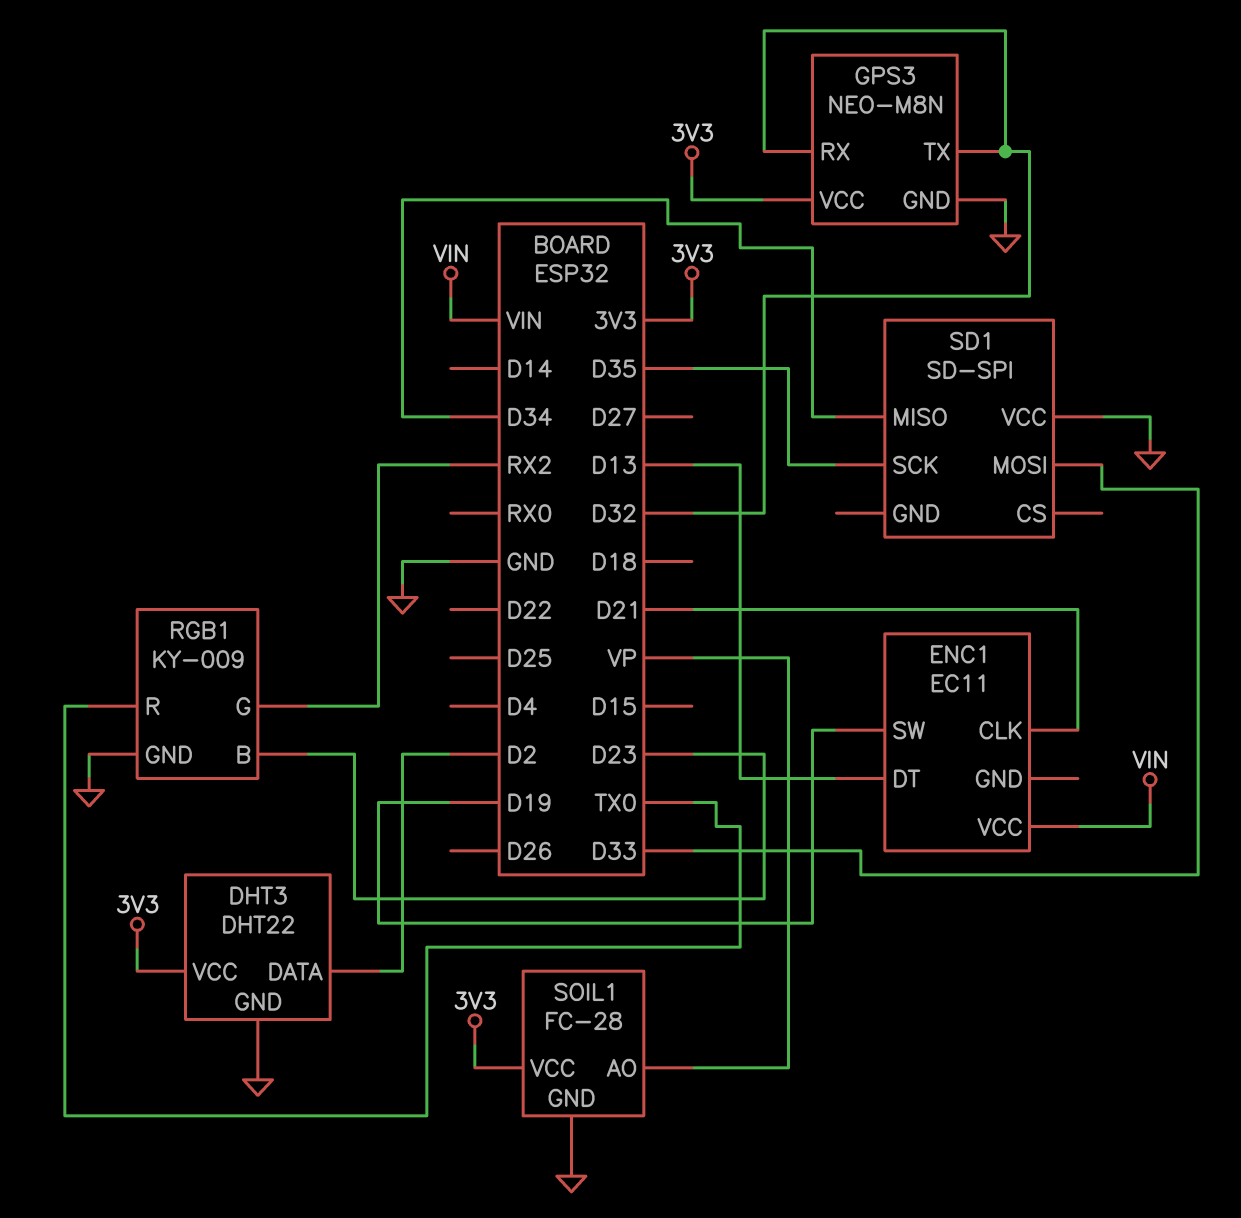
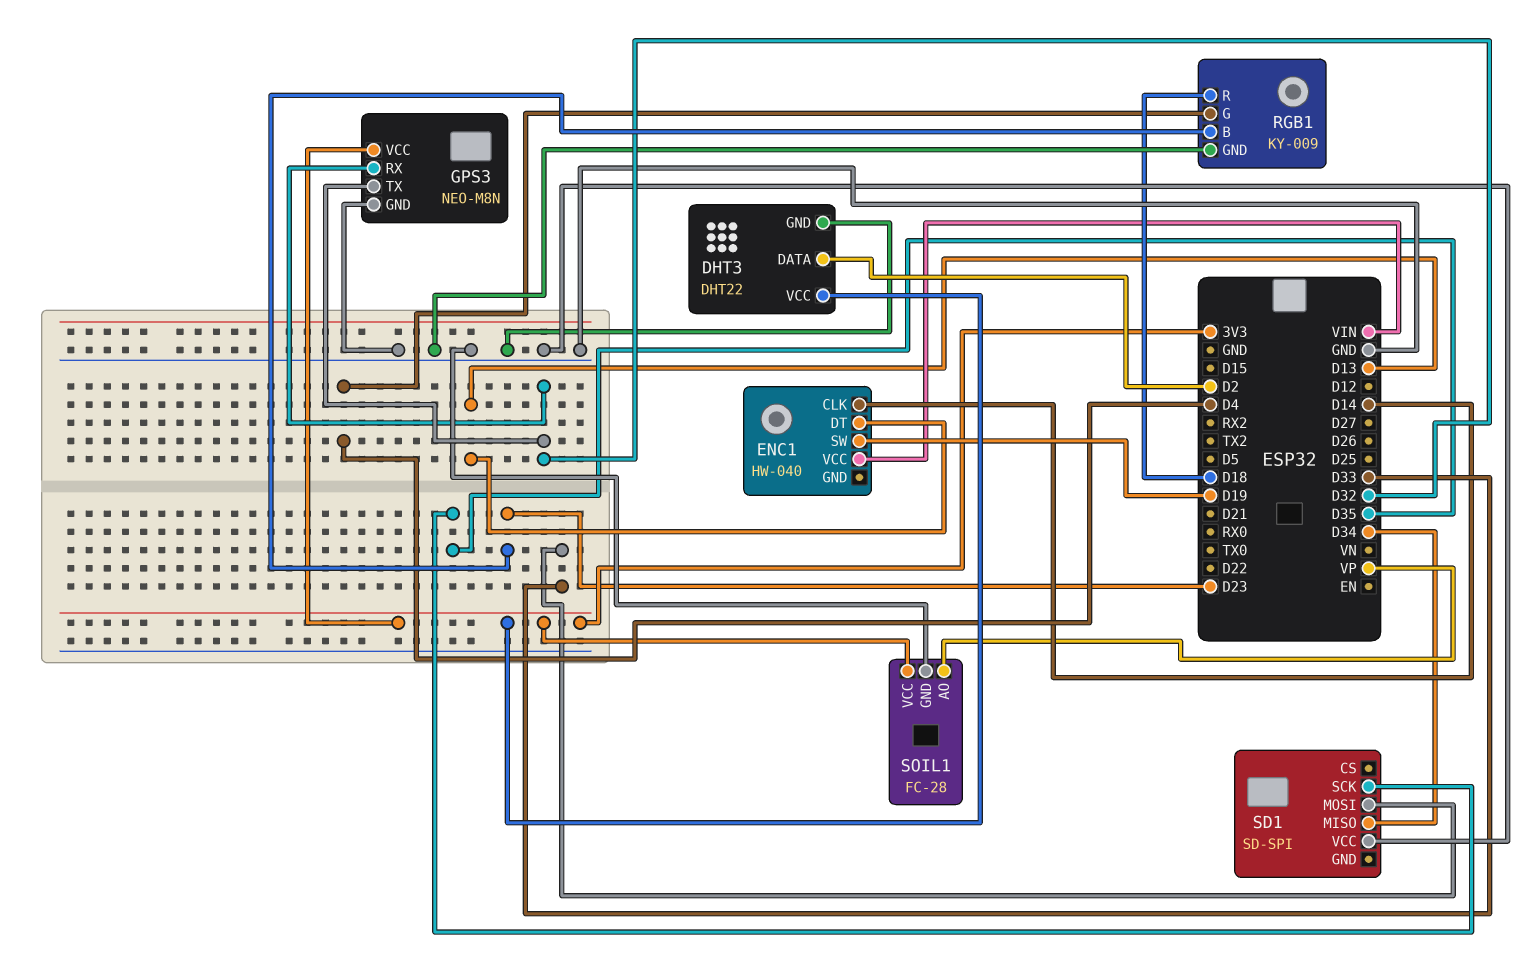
ENC1: EC11 -> HW-040
ENC1 pin CLK: D21 -> D14
RGB1 pin G: RX2 -> D4
RGB1 pin R: TX0 -> D18

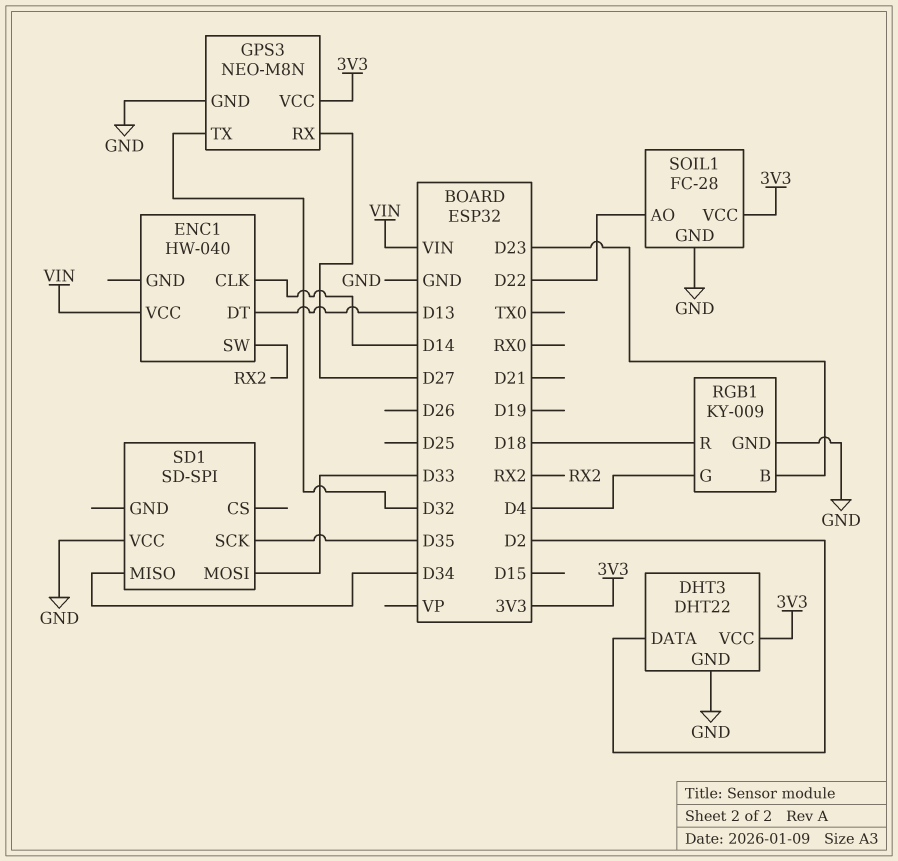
ENC1 pin SW: D19 -> RX2
GPS3 pin RX: D32 -> D27
SOIL1 pin AO: VP -> D22

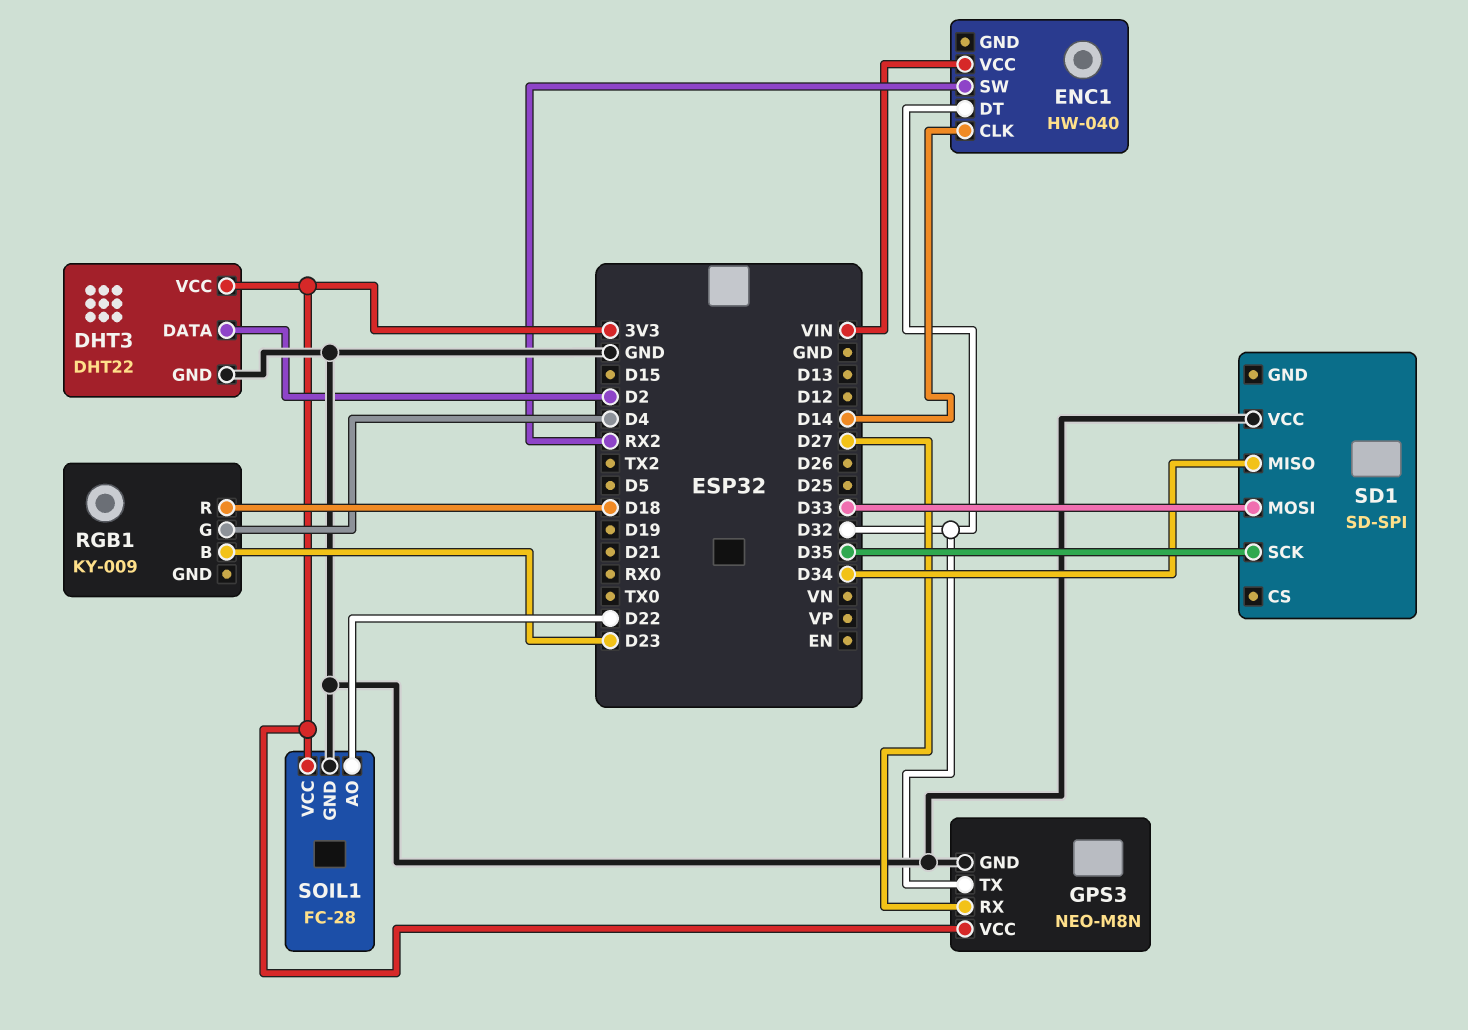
ENC1 pin DT: D13 -> D32
RGB1 pin GND: GND -> none

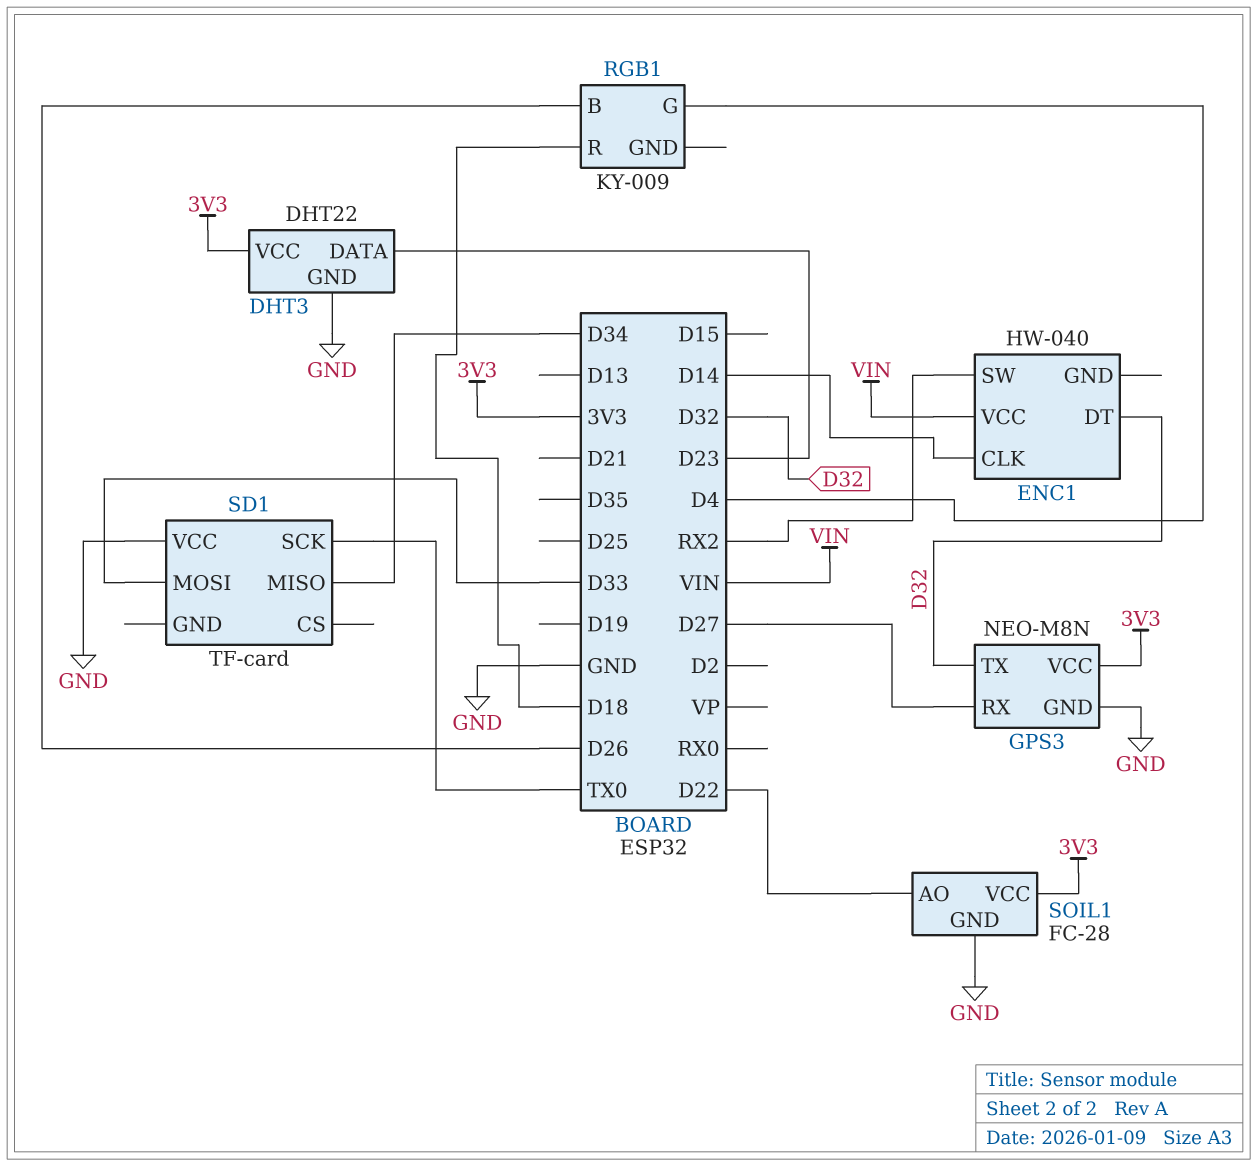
DHT3 pin DATA: D2 -> D23
RGB1 pin B: D23 -> D26
SD1: SD-SPI -> TF-card
SD1 pin SCK: D35 -> TX0

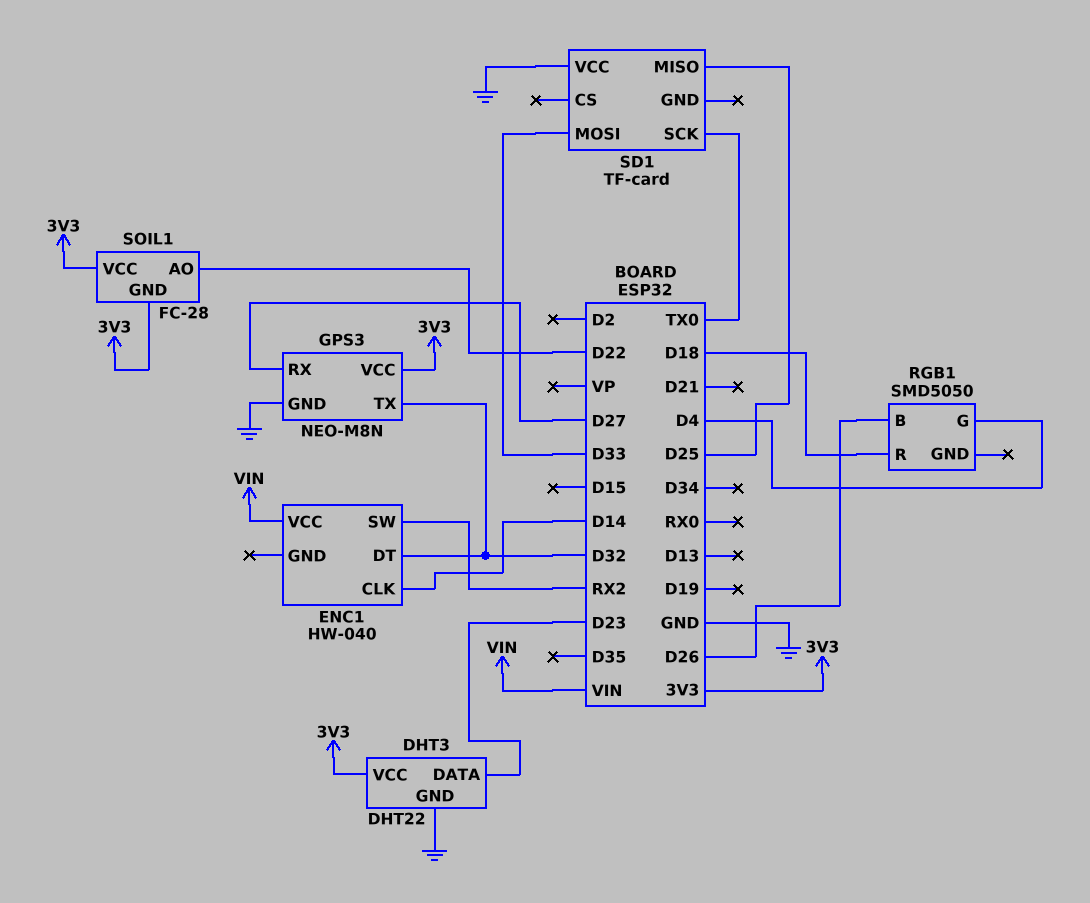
RGB1: KY-009 -> SMD5050
SD1 pin MISO: D34 -> D25
SOIL1 pin GND: GND -> 3V3

